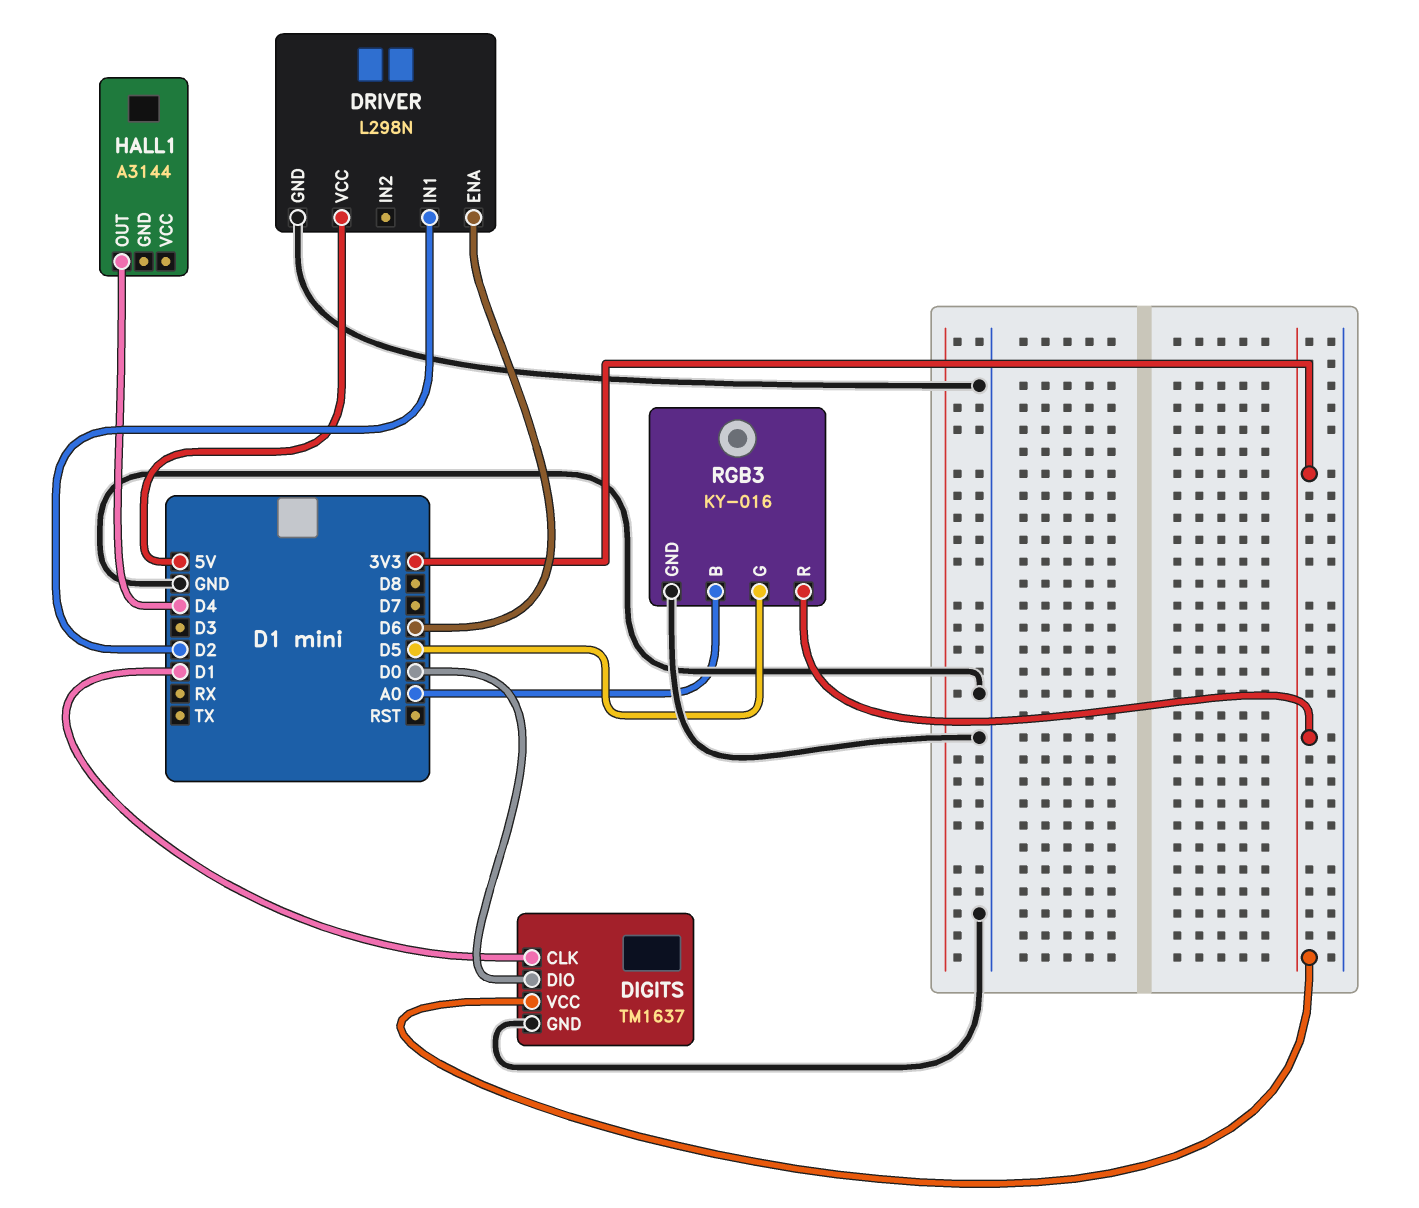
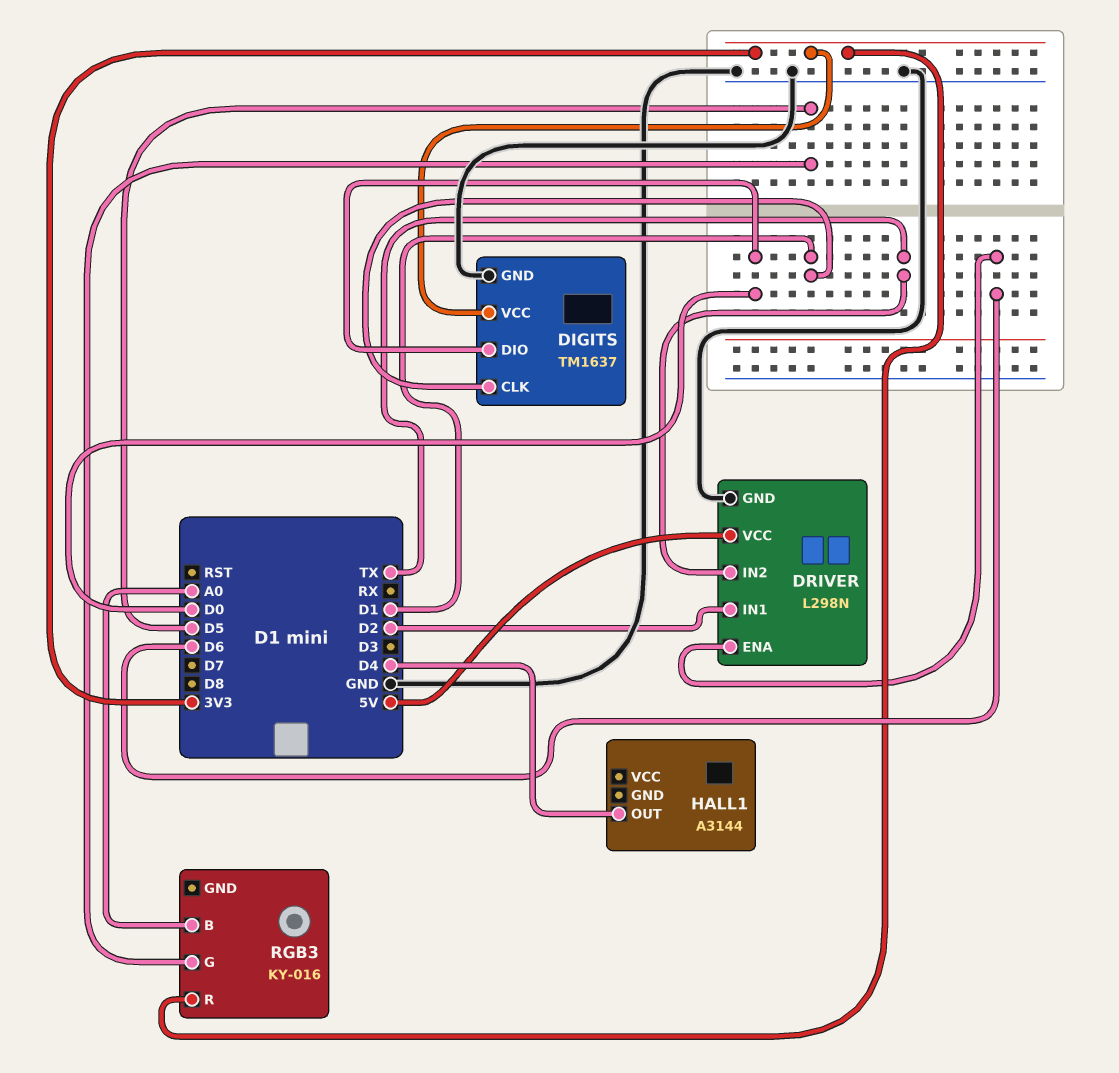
DRIVER pin IN2: none -> TX
RGB3 pin GND: GND -> none

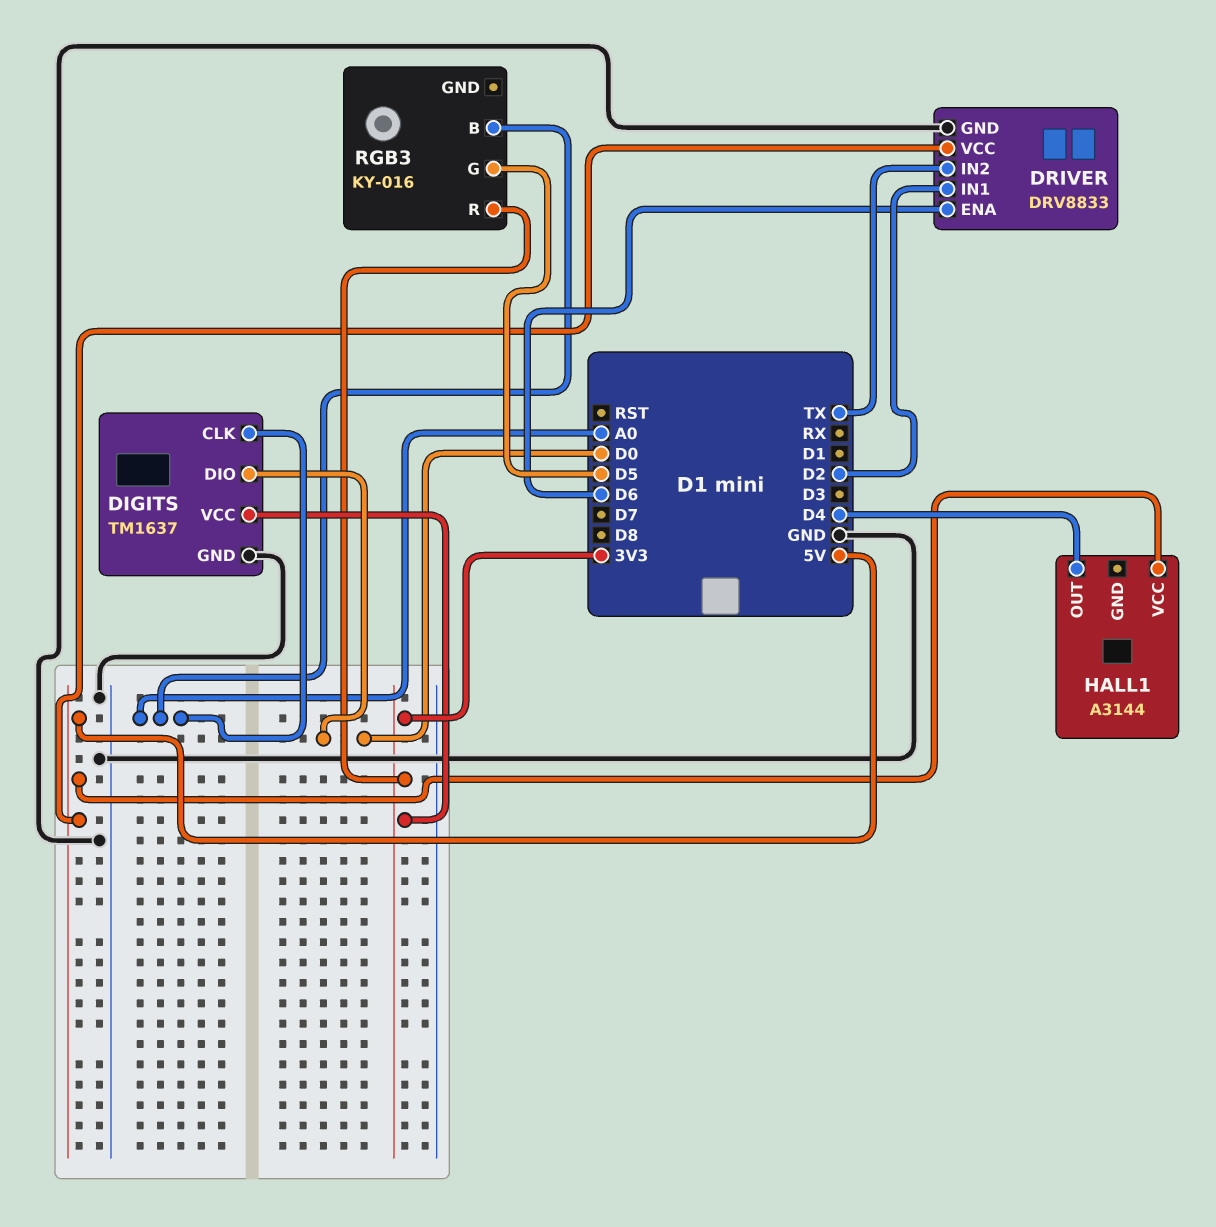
DIGITS pin CLK: D1 -> A0
DRIVER: L298N -> DRV8833
HALL1 pin VCC: none -> 5V

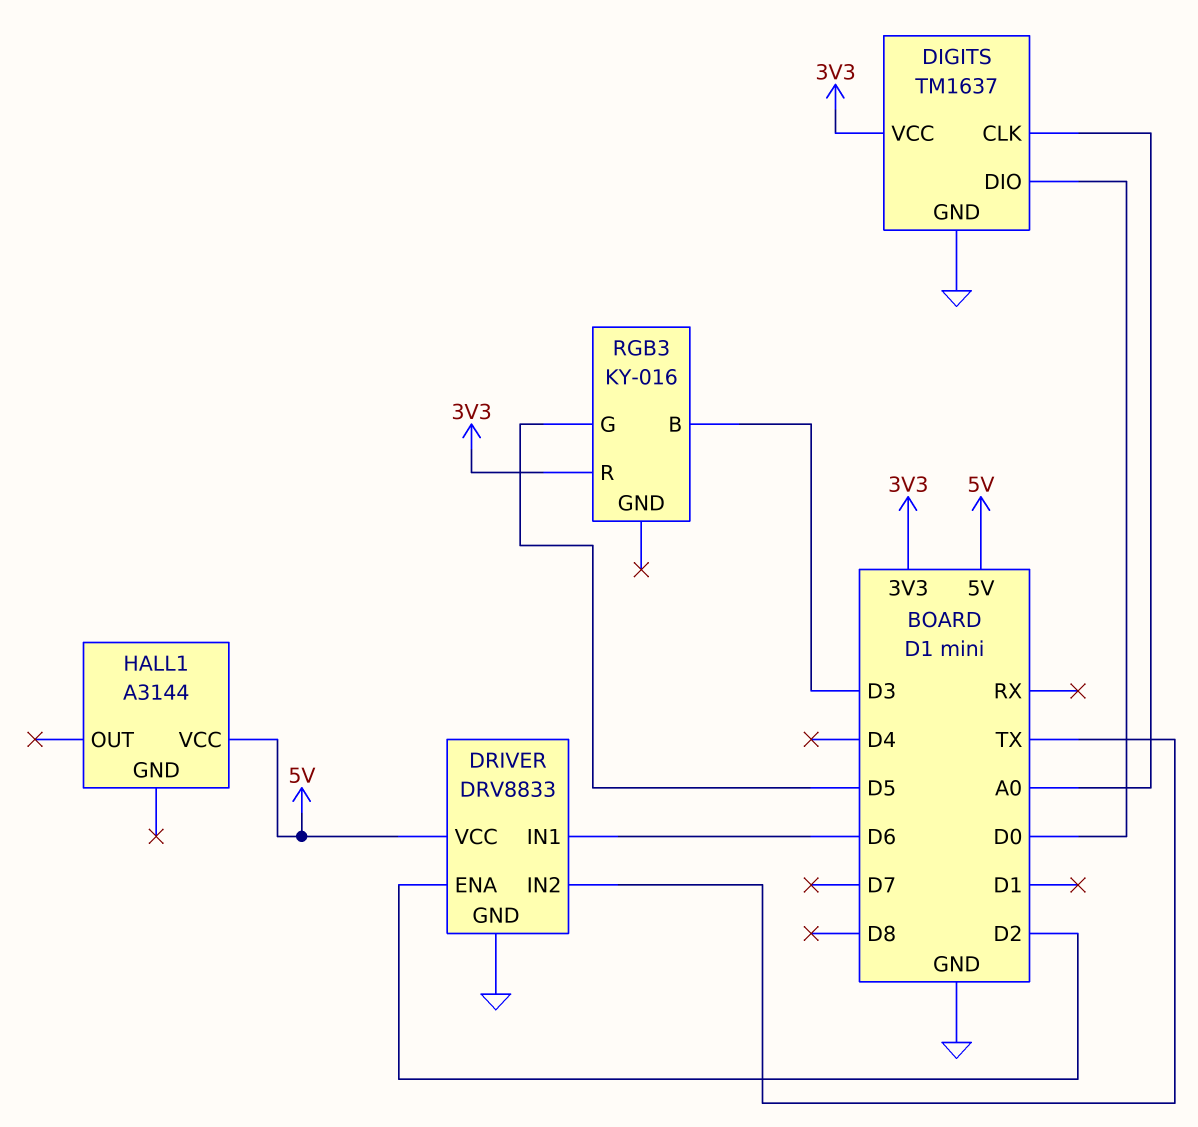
DRIVER pin ENA: D6 -> D2
DRIVER pin IN1: D2 -> D6
HALL1 pin OUT: D4 -> none
RGB3 pin B: A0 -> D3

